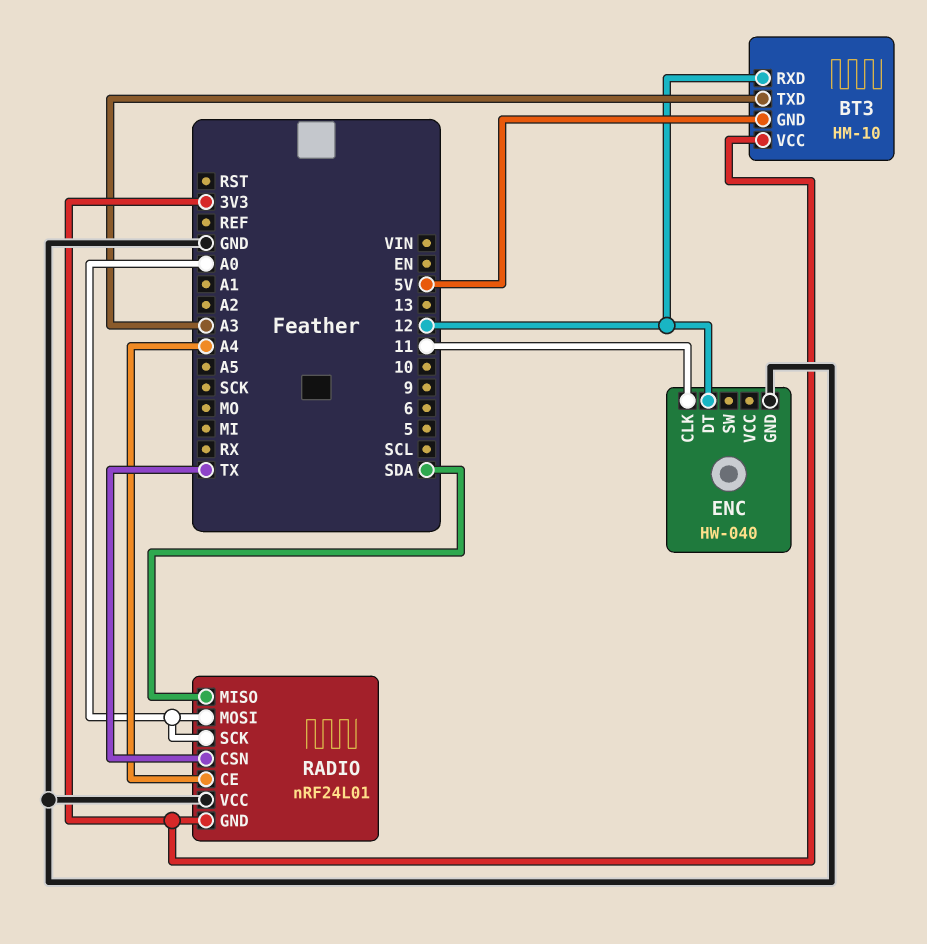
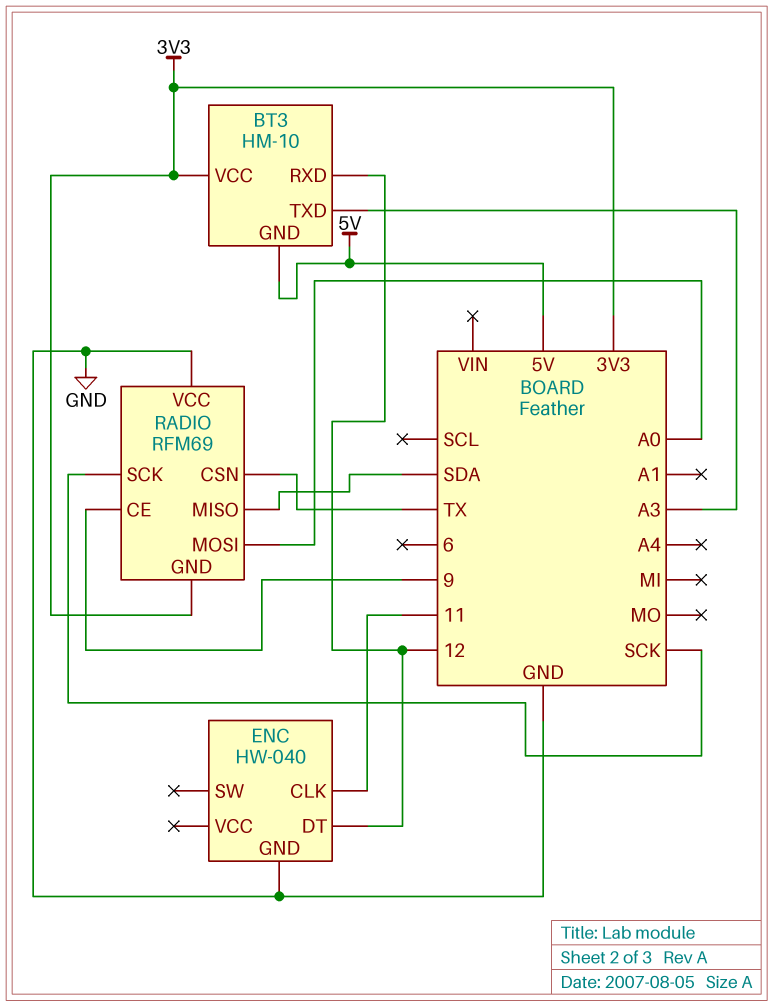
RADIO: nRF24L01 -> RFM69
RADIO pin CE: A4 -> 9
RADIO pin SCK: A0 -> SCK

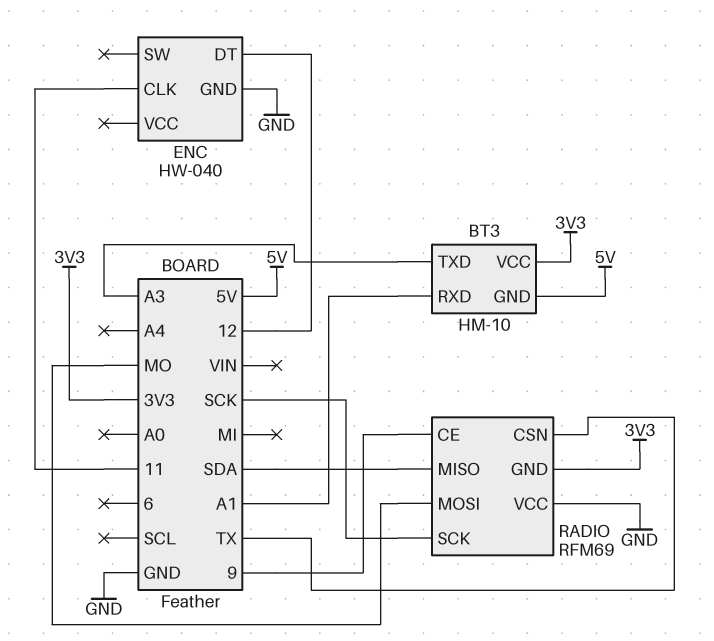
BT3 pin RXD: 12 -> A1
RADIO pin MOSI: A0 -> MO

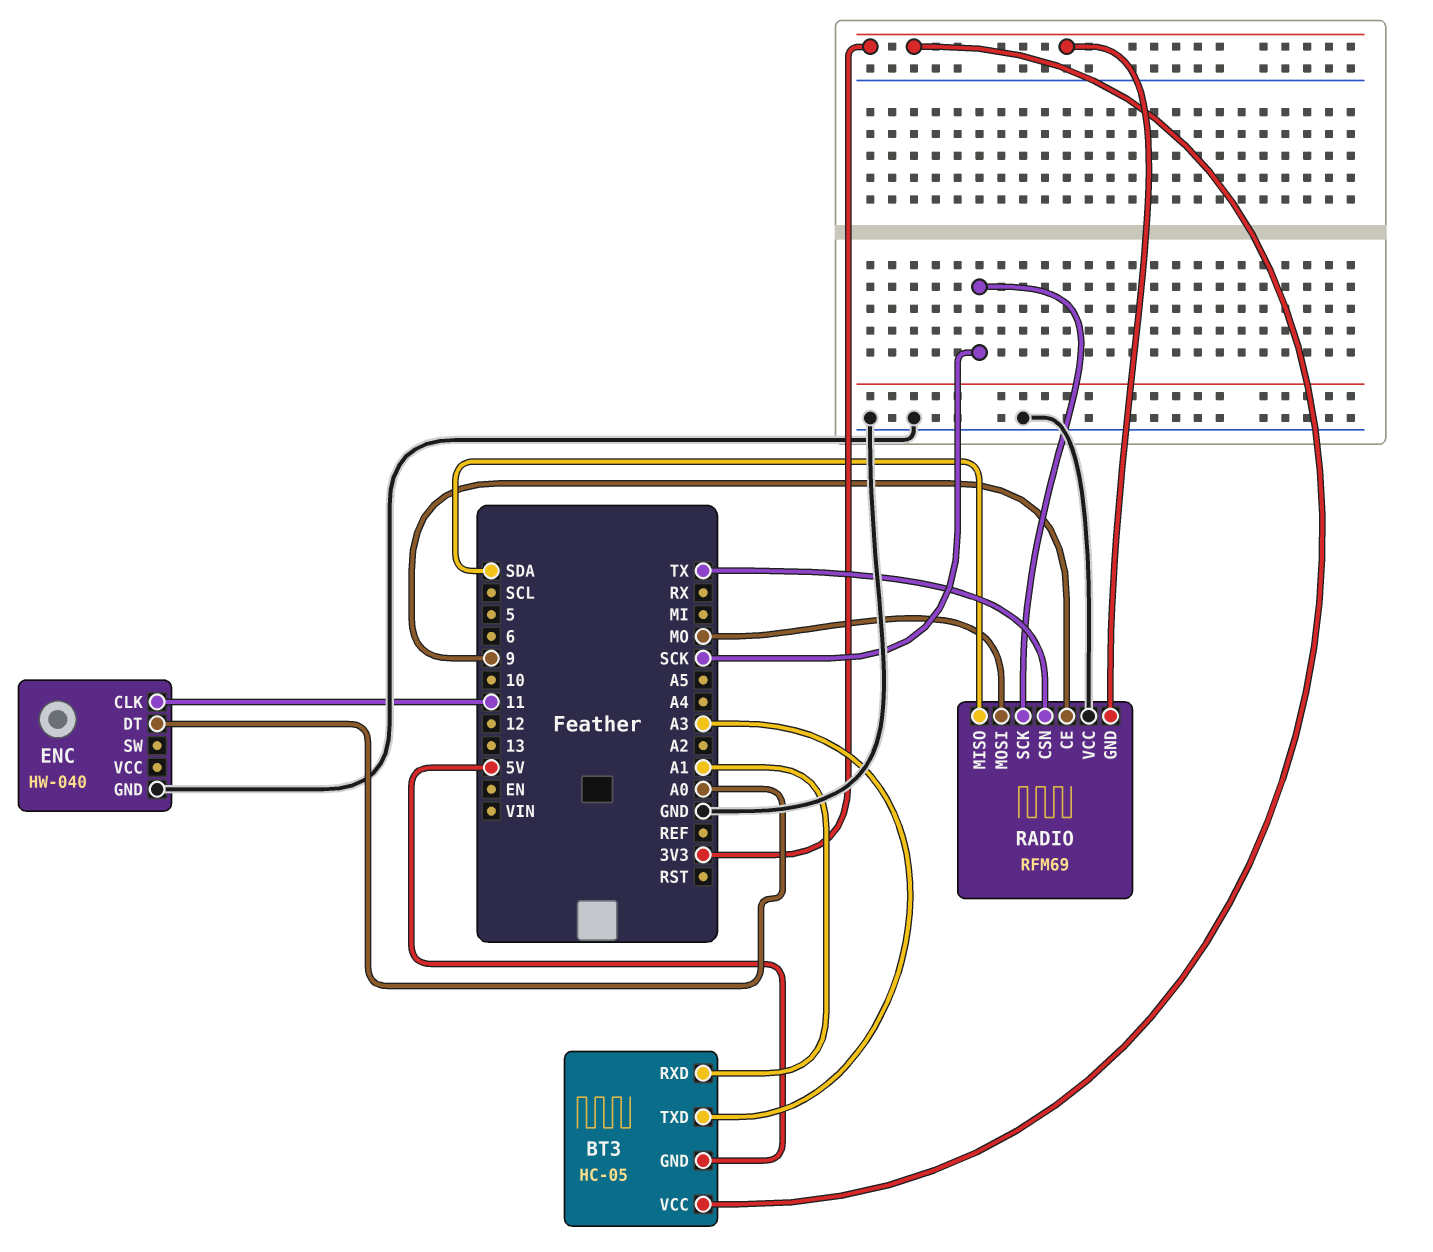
BT3: HM-10 -> HC-05
ENC pin DT: 12 -> A0

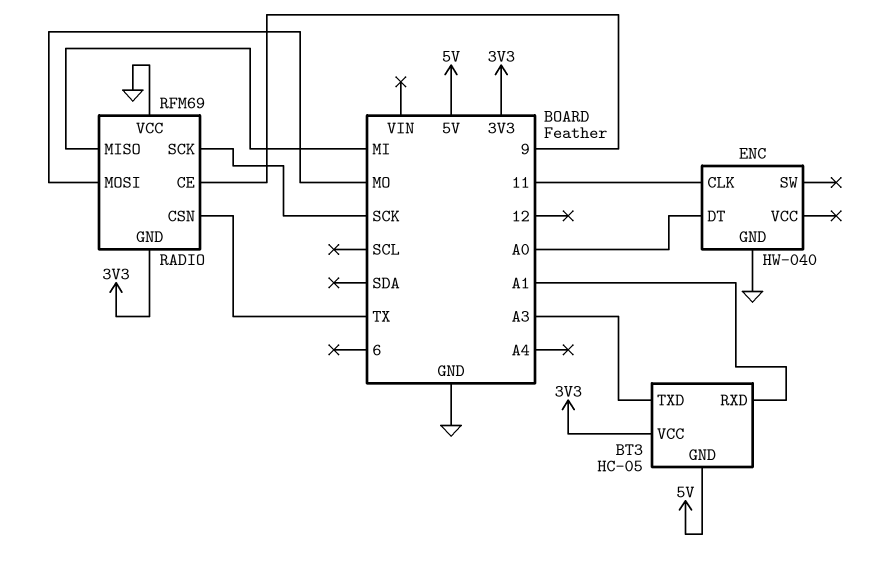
RADIO pin MISO: SDA -> MI

